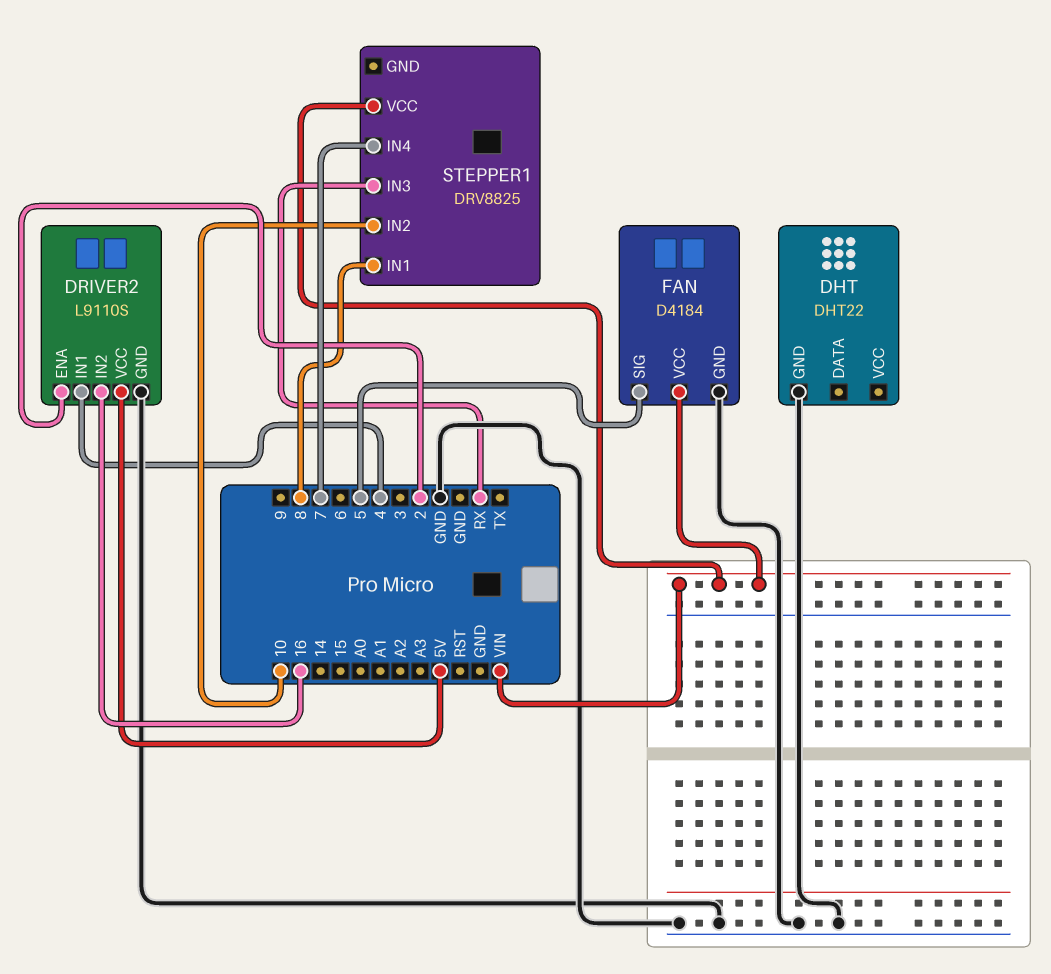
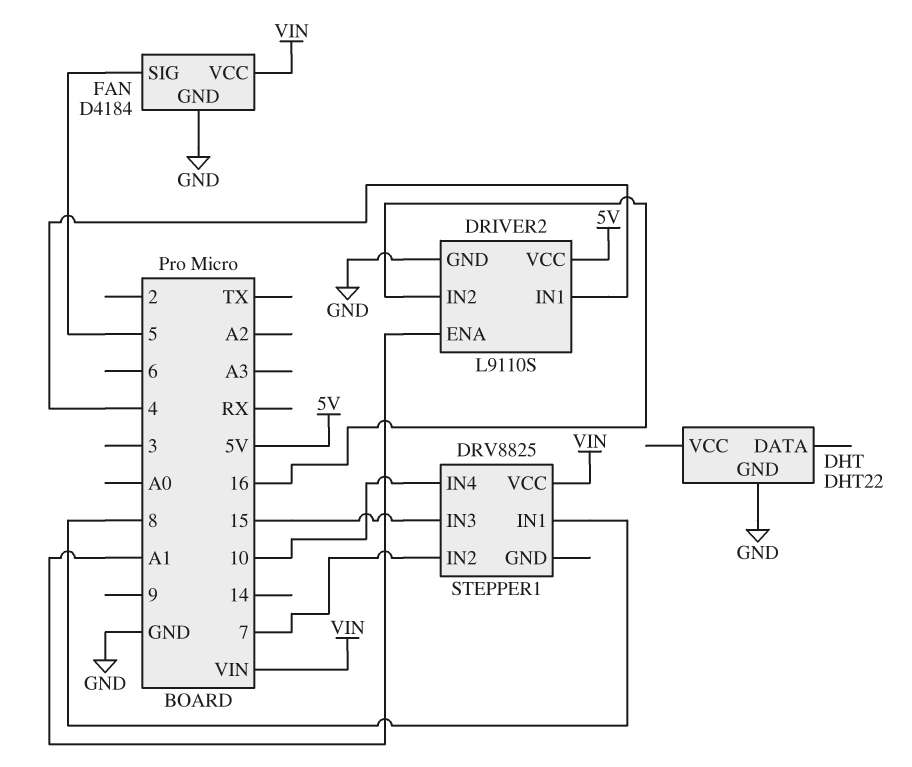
DRIVER2 pin ENA: 2 -> A1
STEPPER1 pin IN2: 10 -> 7
STEPPER1 pin IN3: RX -> 15
STEPPER1 pin IN4: 7 -> 10

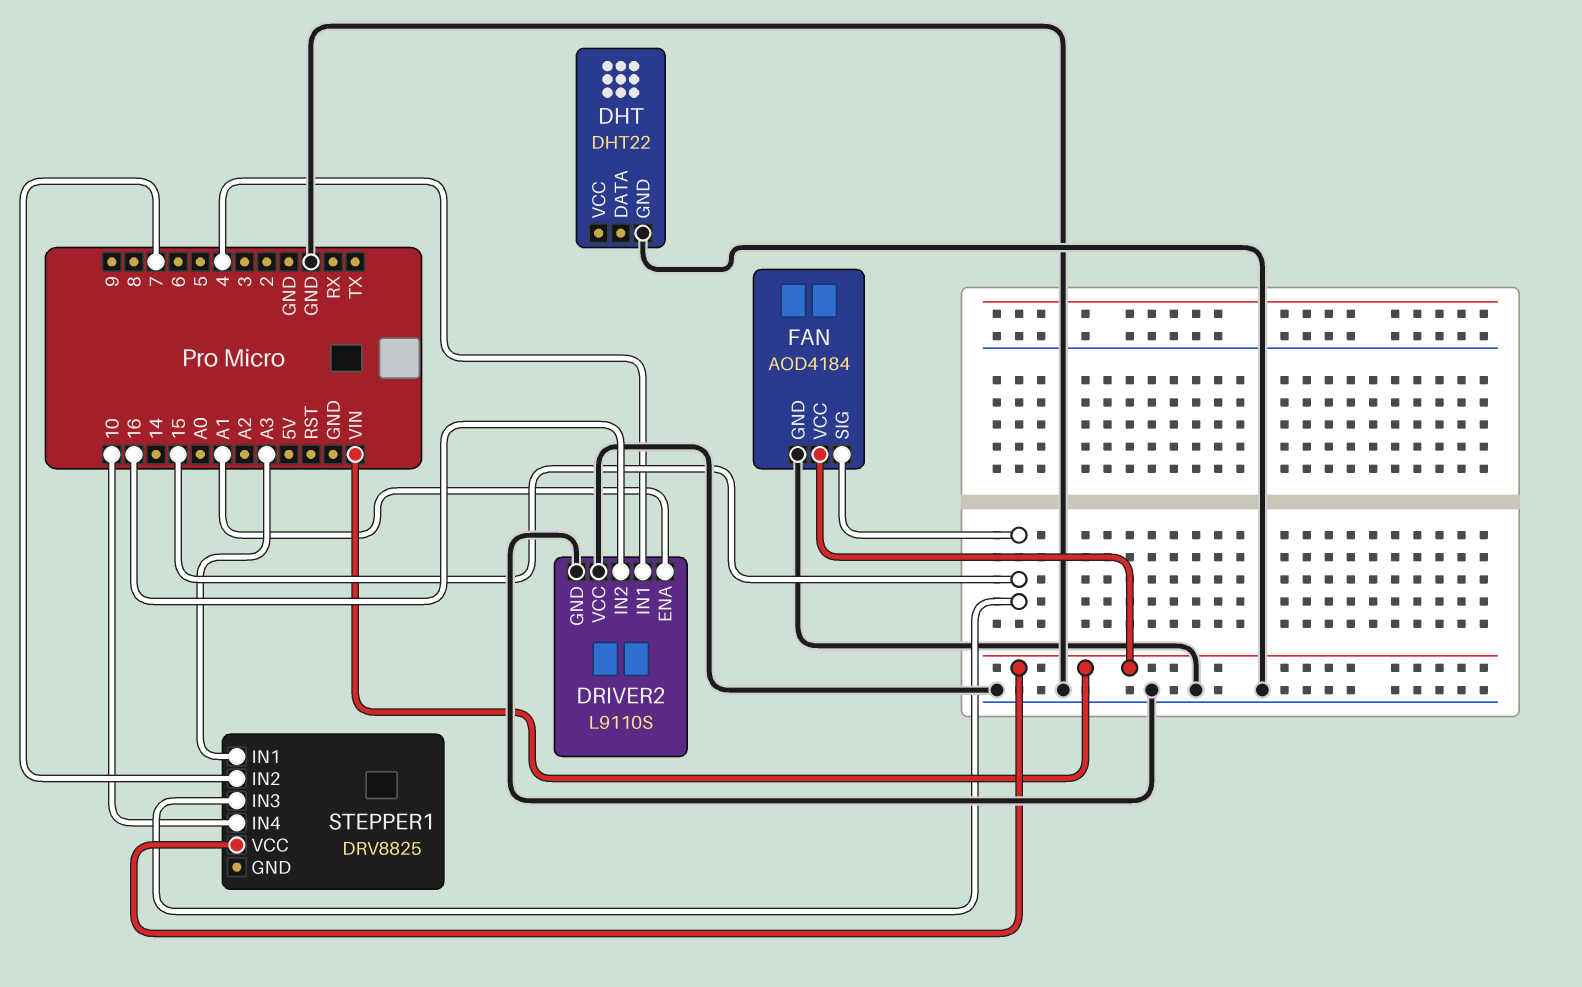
DRIVER2 pin VCC: 5V -> GND
FAN: D4184 -> AOD4184
FAN pin SIG: 5 -> 15
STEPPER1 pin IN1: 8 -> A3

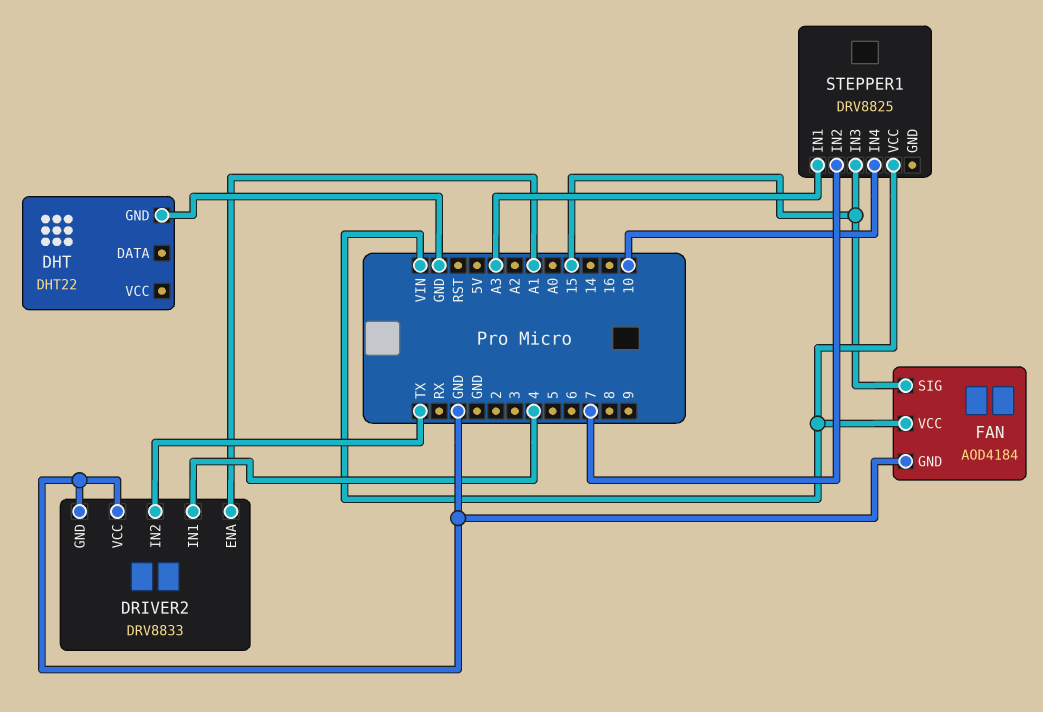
DRIVER2: L9110S -> DRV8833
DRIVER2 pin IN2: 16 -> TX

